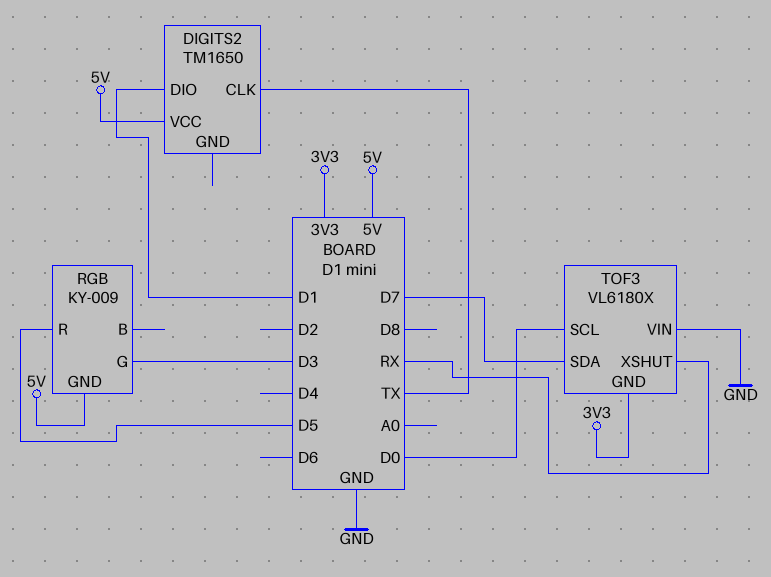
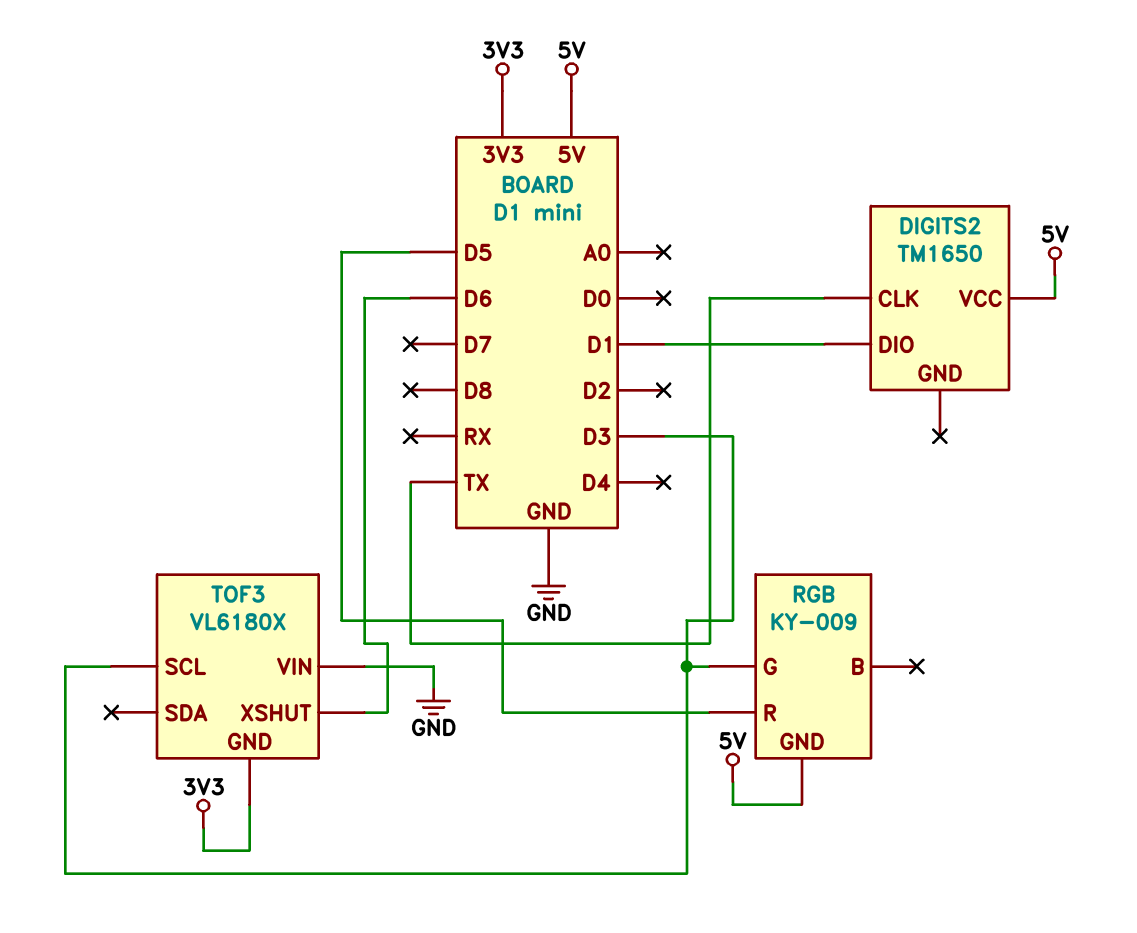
TOF3 pin SCL: D0 -> D3
TOF3 pin SDA: D7 -> none
TOF3 pin XSHUT: RX -> D6

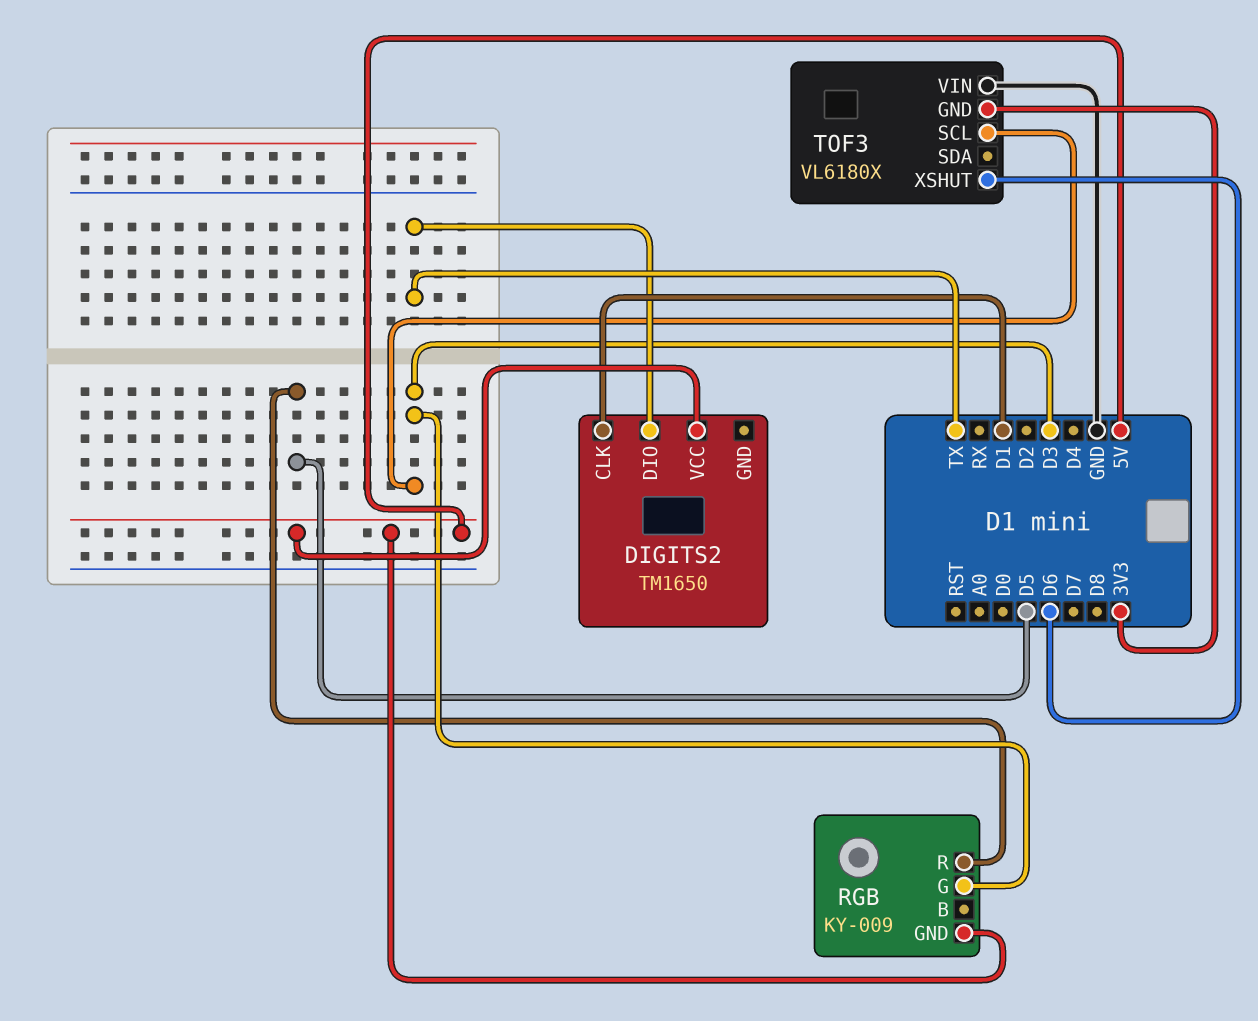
DIGITS2 pin CLK: TX -> D1
DIGITS2 pin DIO: D1 -> TX

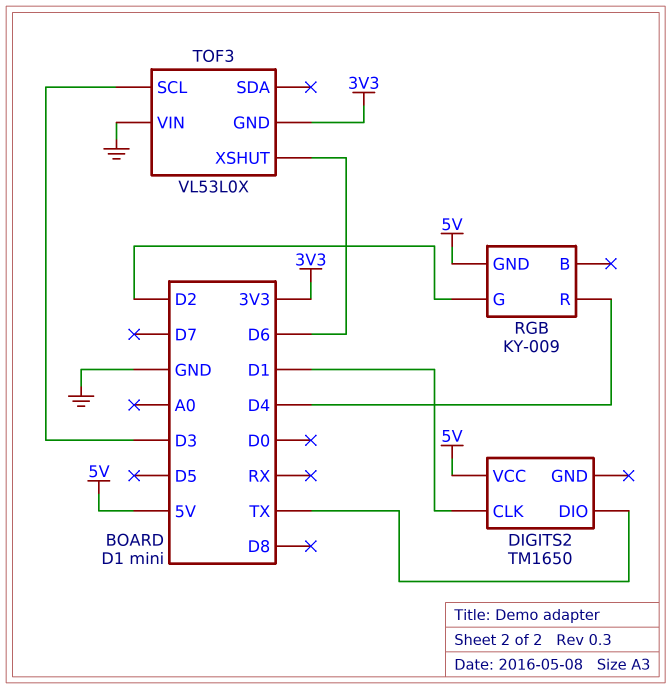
RGB pin G: D3 -> D2
RGB pin R: D5 -> D4
TOF3: VL6180X -> VL53L0X

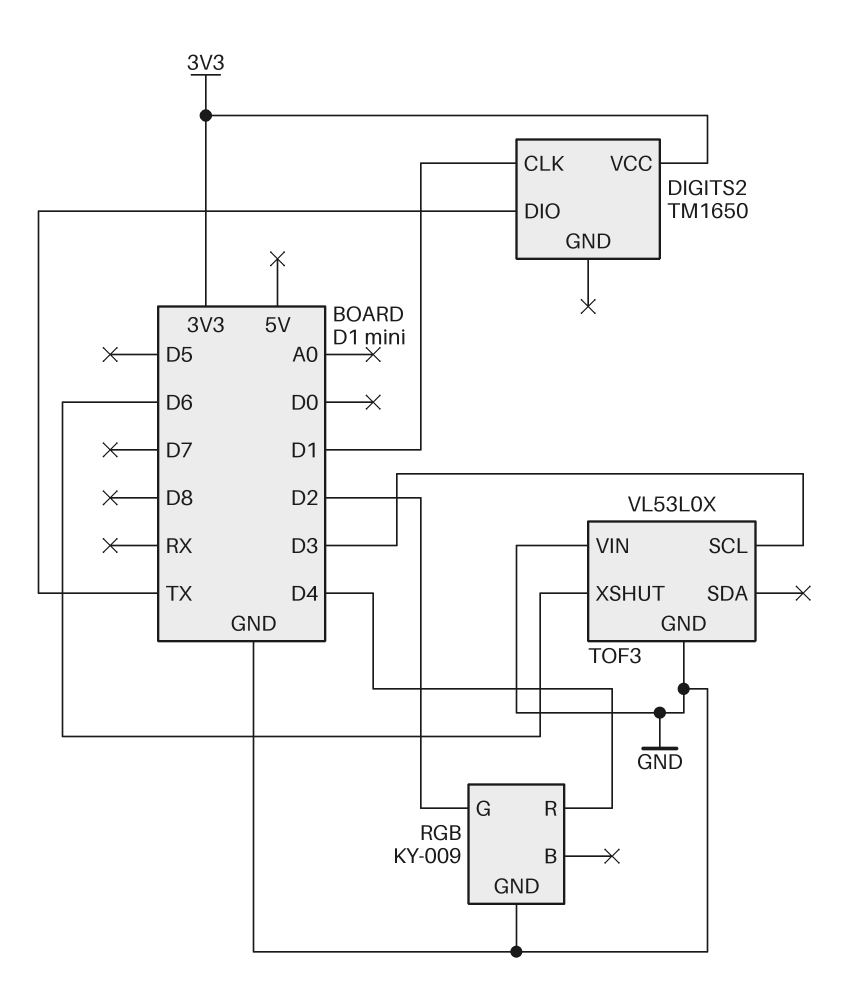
DIGITS2 pin VCC: 5V -> 3V3
RGB pin GND: 5V -> GND
TOF3 pin GND: 3V3 -> GND

